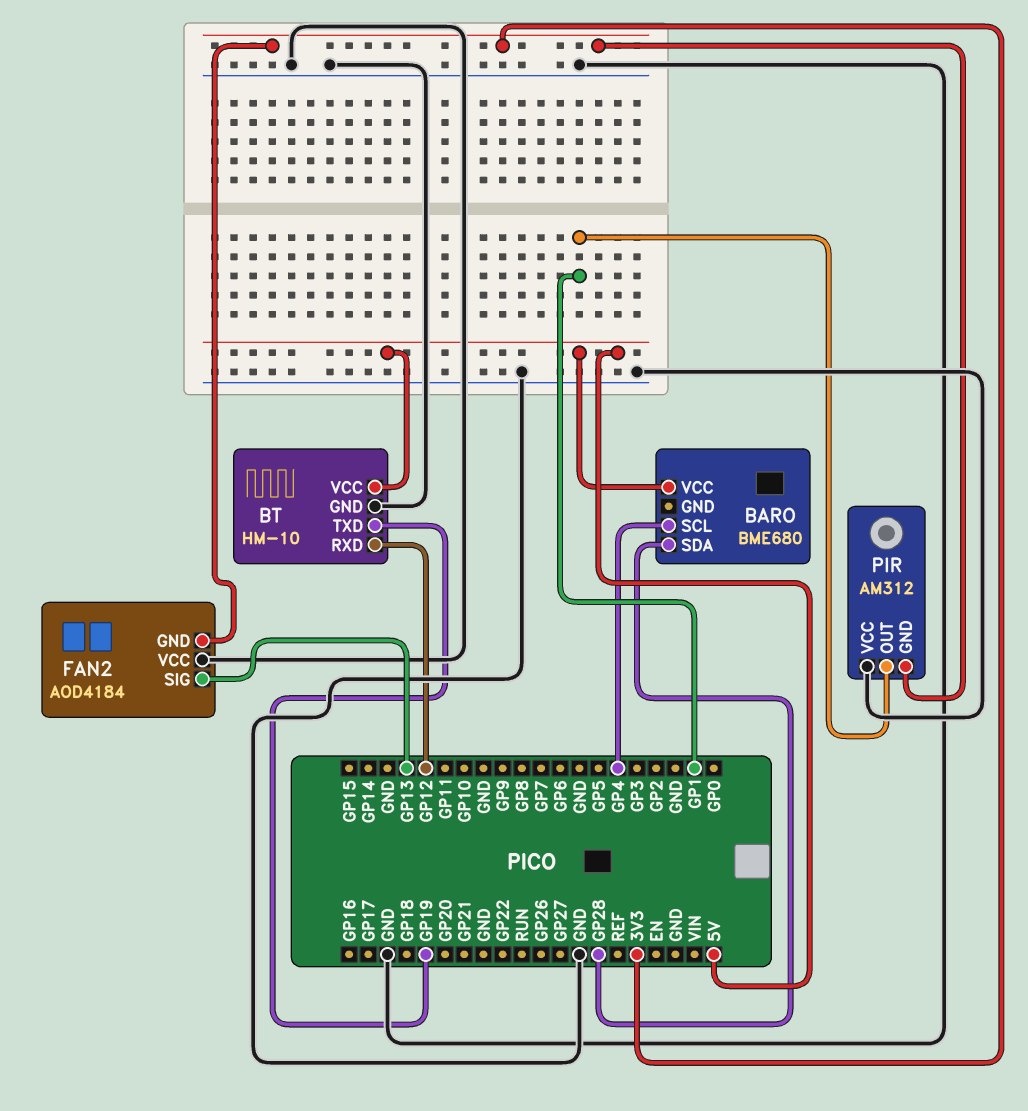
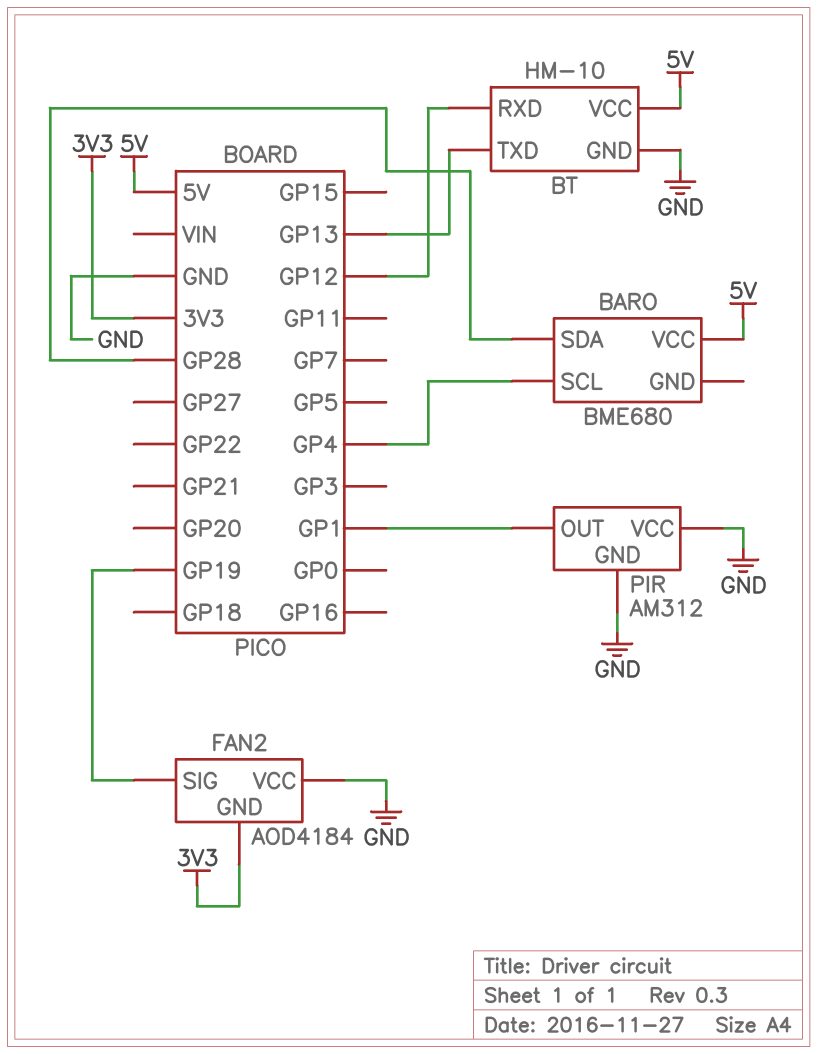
BT pin TXD: GP19 -> GP13
FAN2 pin SIG: GP13 -> GP19
PIR pin GND: 3V3 -> GND

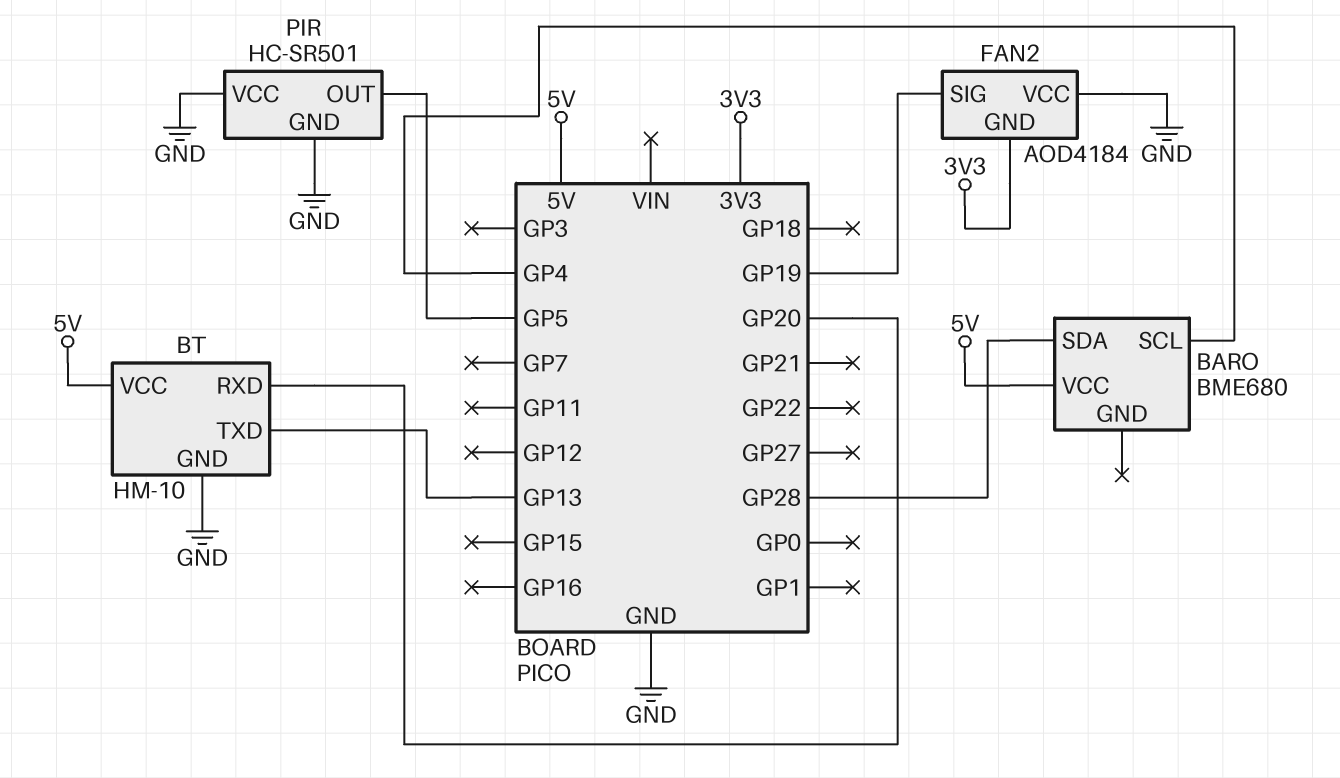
BT pin RXD: GP12 -> GP20
PIR: AM312 -> HC-SR501
PIR pin OUT: GP1 -> GP5

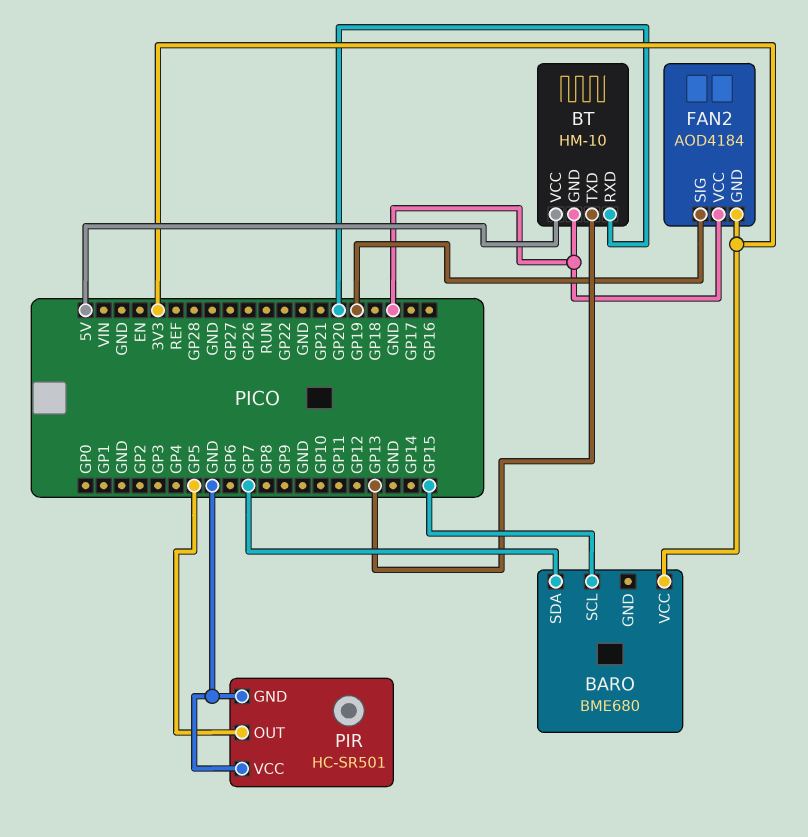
BARO pin SCL: GP4 -> GP15
BARO pin SDA: GP28 -> GP7
BARO pin VCC: 5V -> 3V3

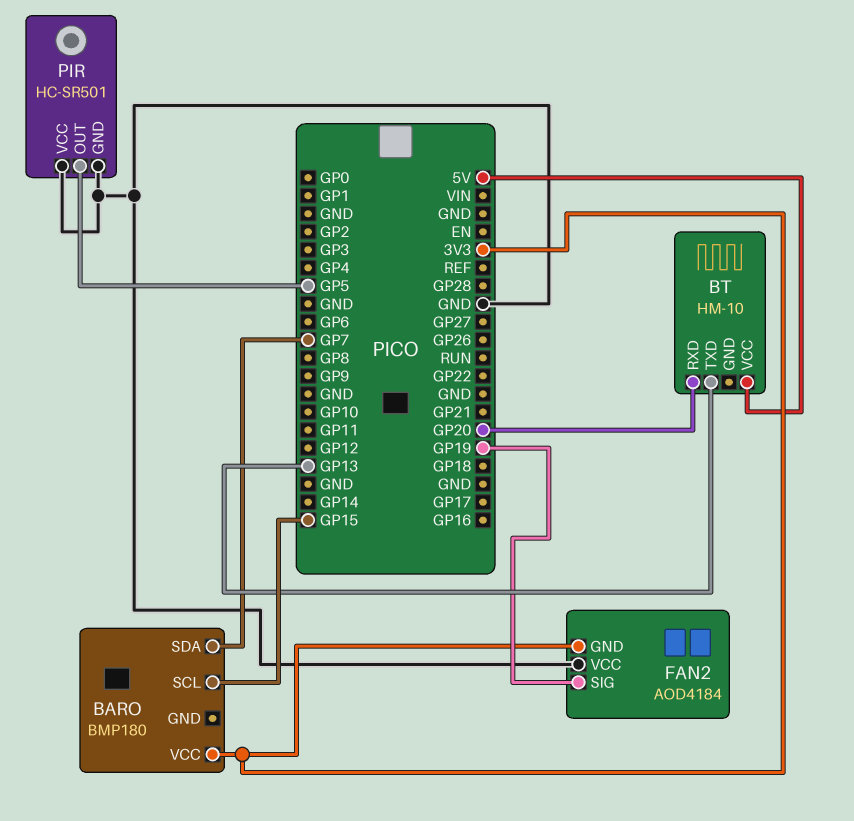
BARO: BME680 -> BMP180
BT pin GND: GND -> none

